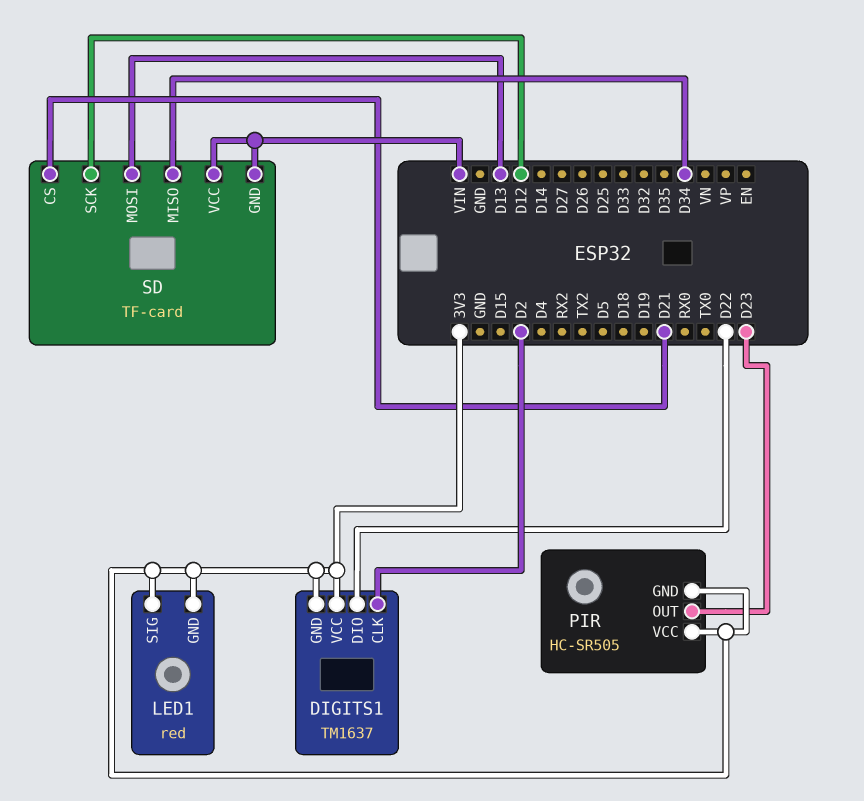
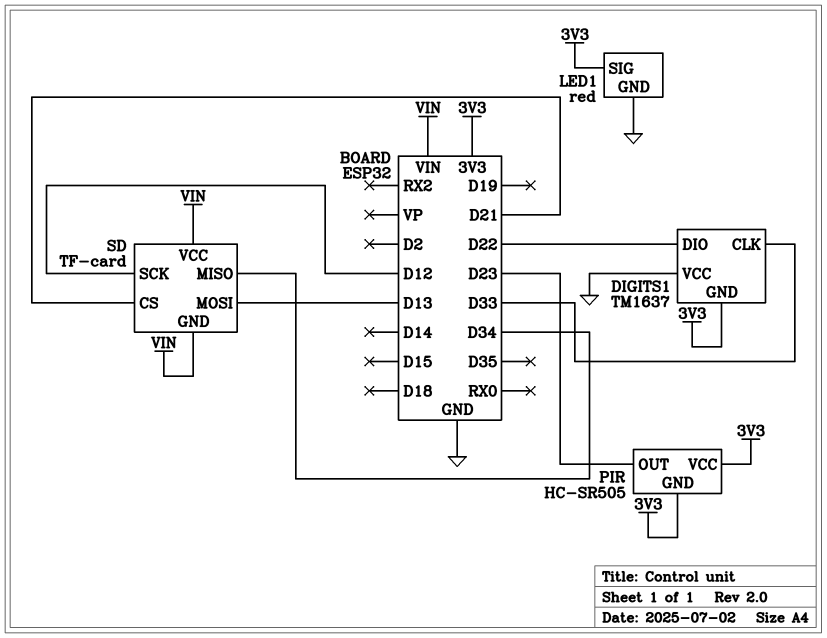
DIGITS1 pin CLK: D2 -> D33
DIGITS1 pin VCC: 3V3 -> GND
LED1 pin GND: 3V3 -> GND

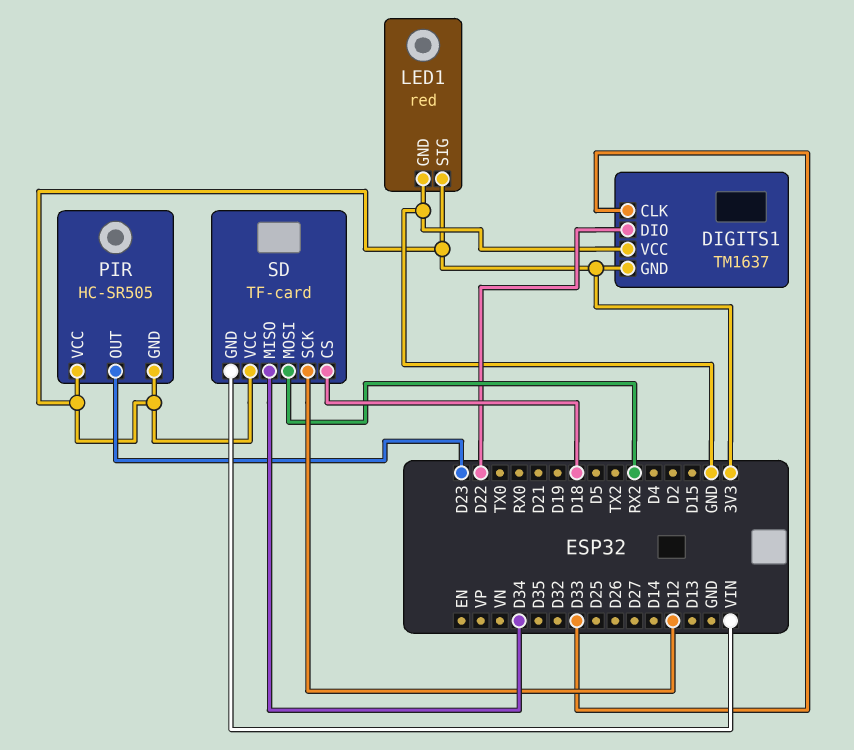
SD pin CS: D21 -> D18
SD pin MOSI: D13 -> RX2
SD pin VCC: VIN -> 3V3

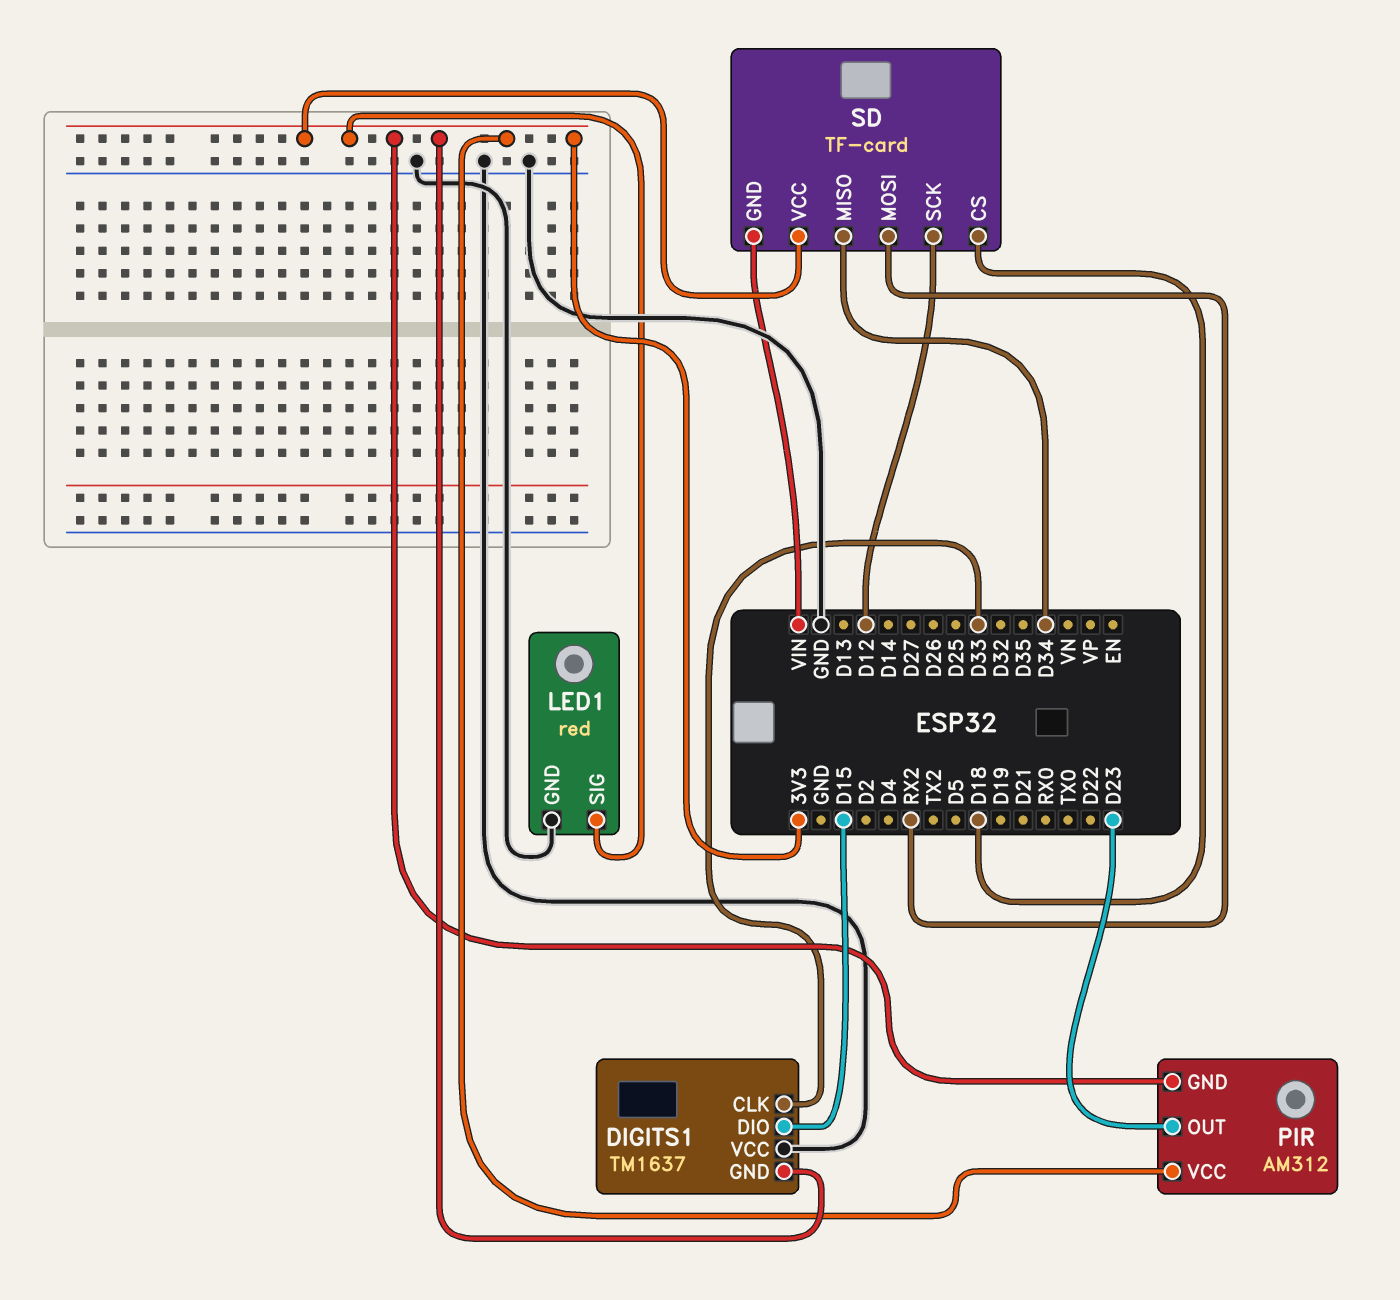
DIGITS1 pin DIO: D22 -> D15
PIR: HC-SR505 -> AM312

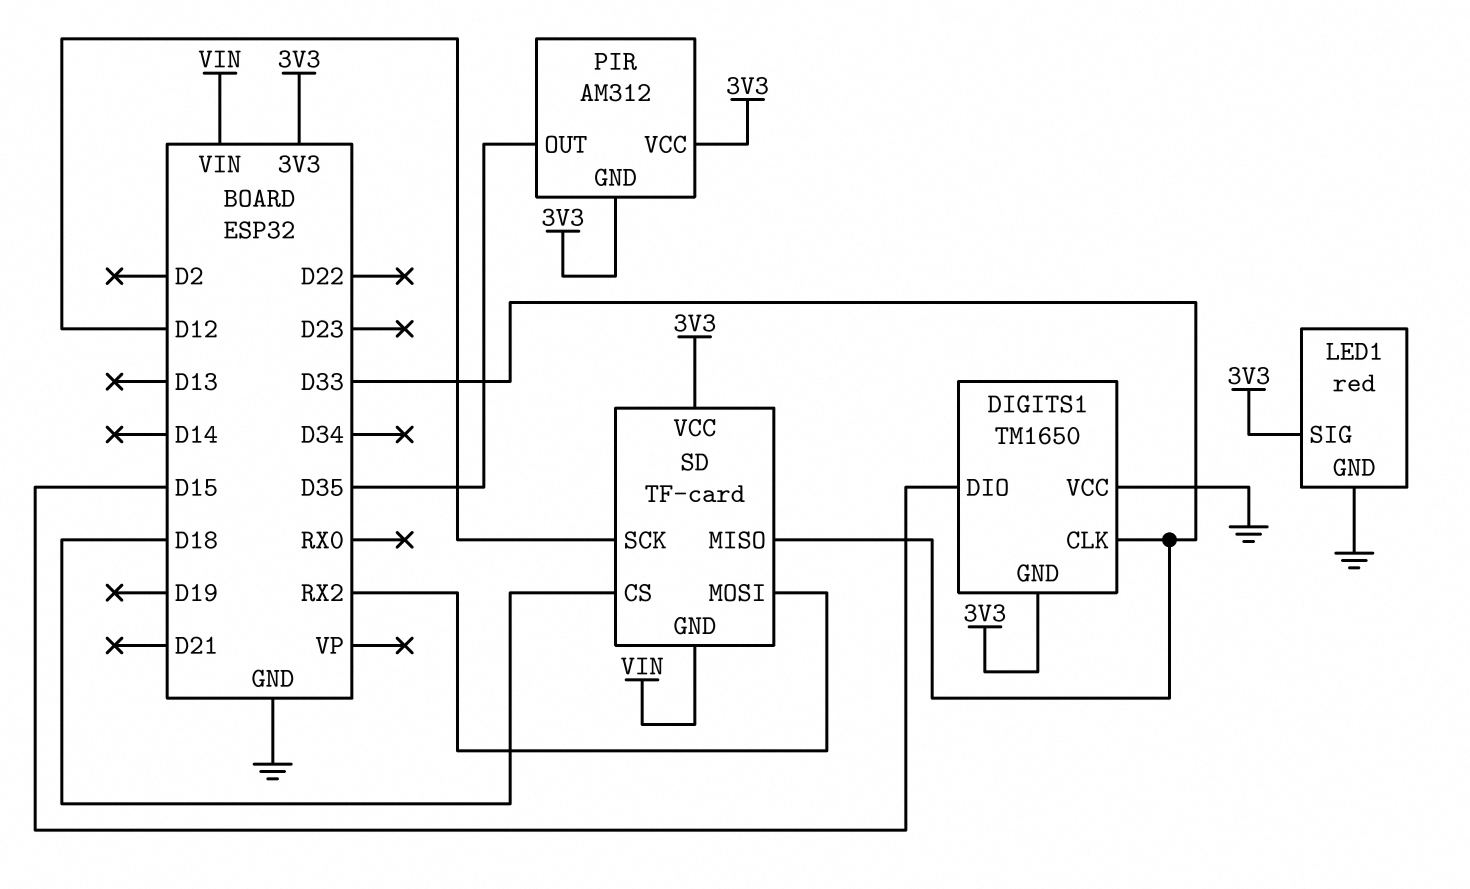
DIGITS1: TM1637 -> TM1650
PIR pin OUT: D23 -> D35
SD pin MISO: D34 -> D33

